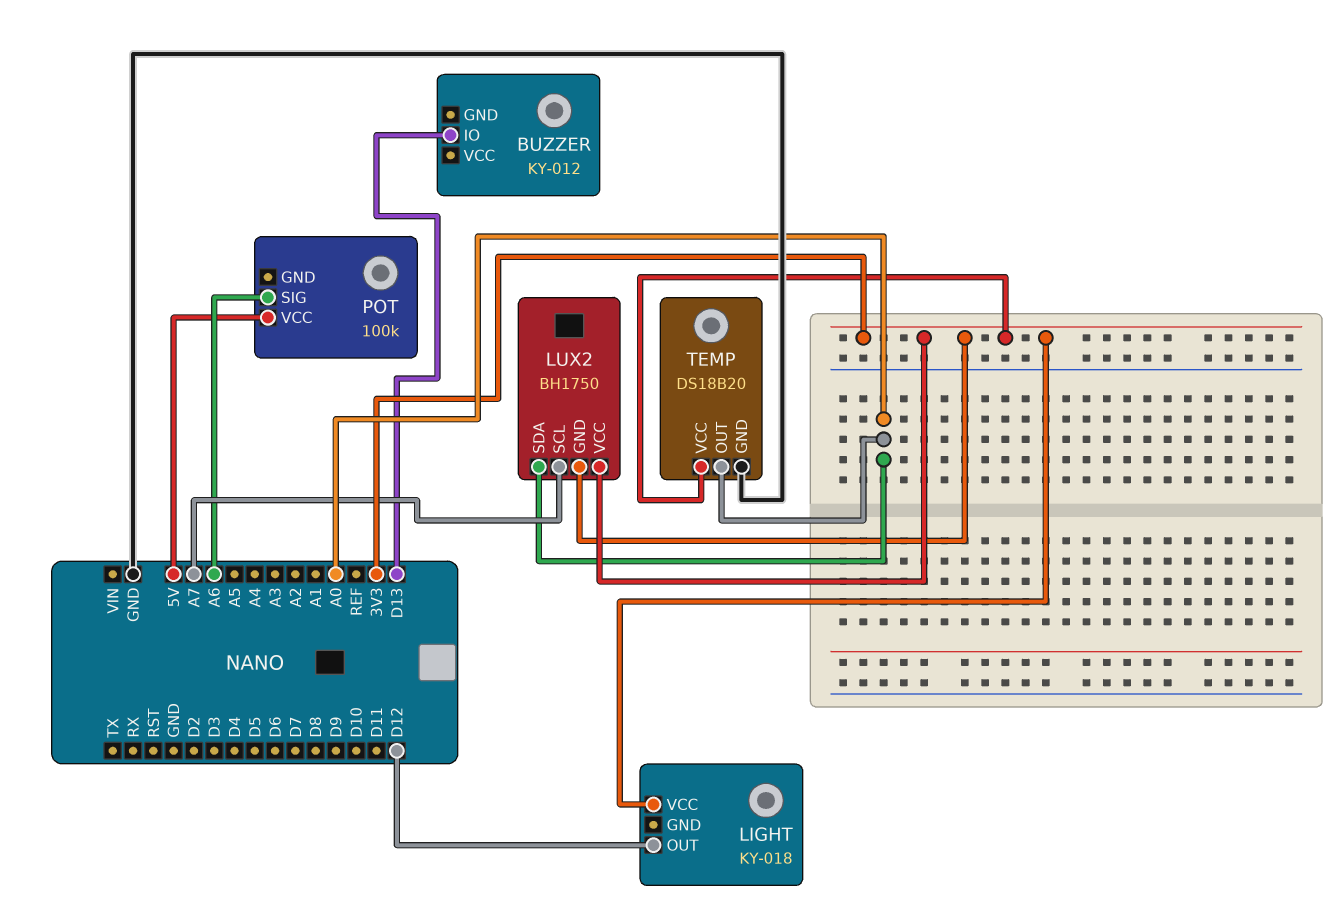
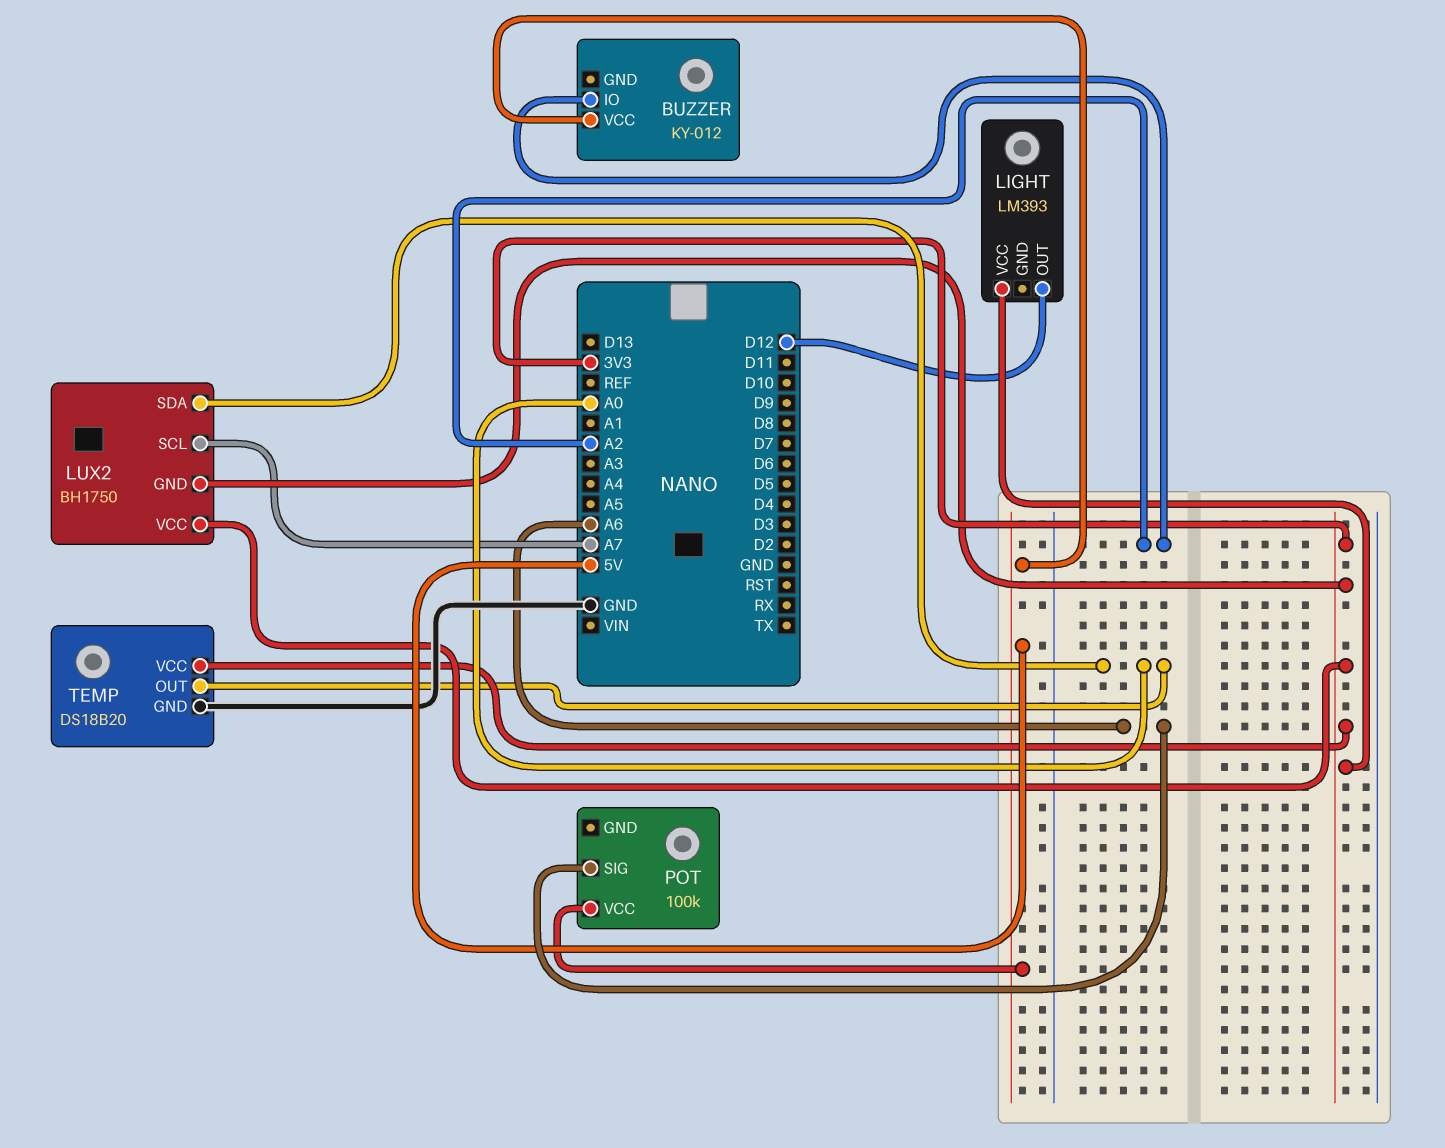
BUZZER pin IO: D13 -> A2
BUZZER pin VCC: none -> 5V
LIGHT: KY-018 -> LM393

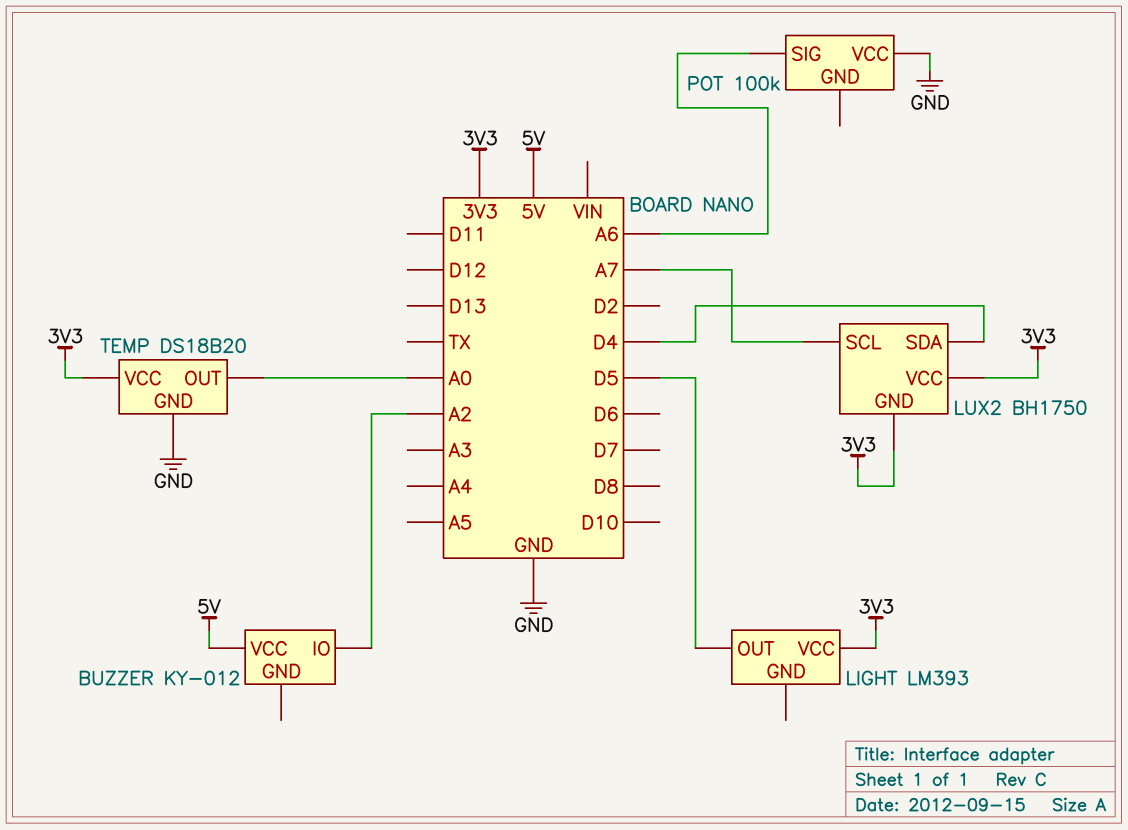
LIGHT pin OUT: D12 -> D5
LUX2 pin SDA: A0 -> D4
POT pin VCC: 5V -> GND

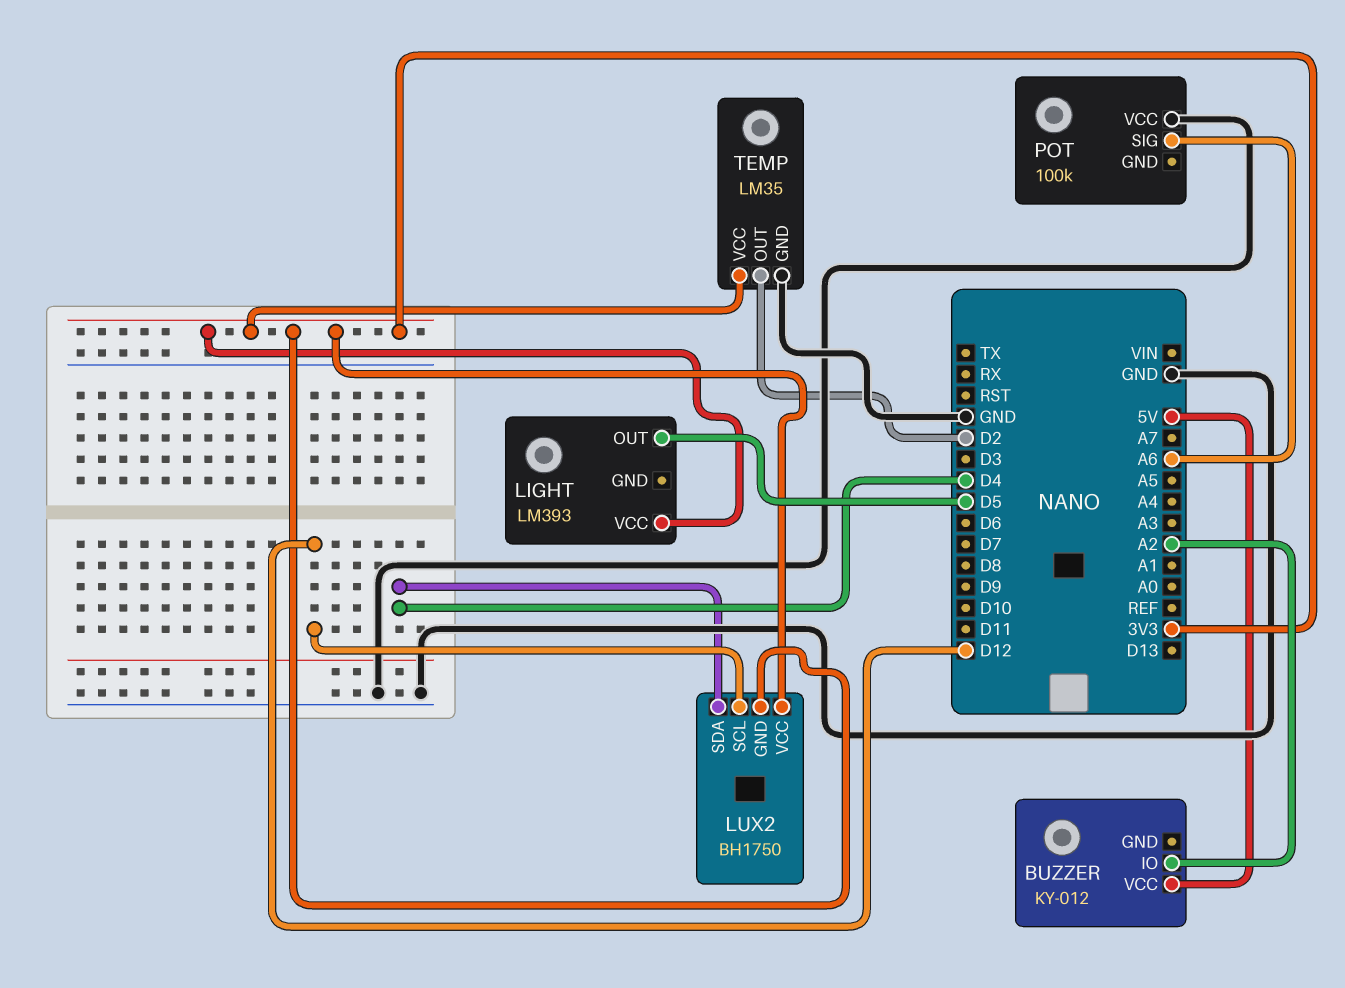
LUX2 pin SCL: A7 -> D12
TEMP: DS18B20 -> LM35
TEMP pin OUT: A0 -> D2

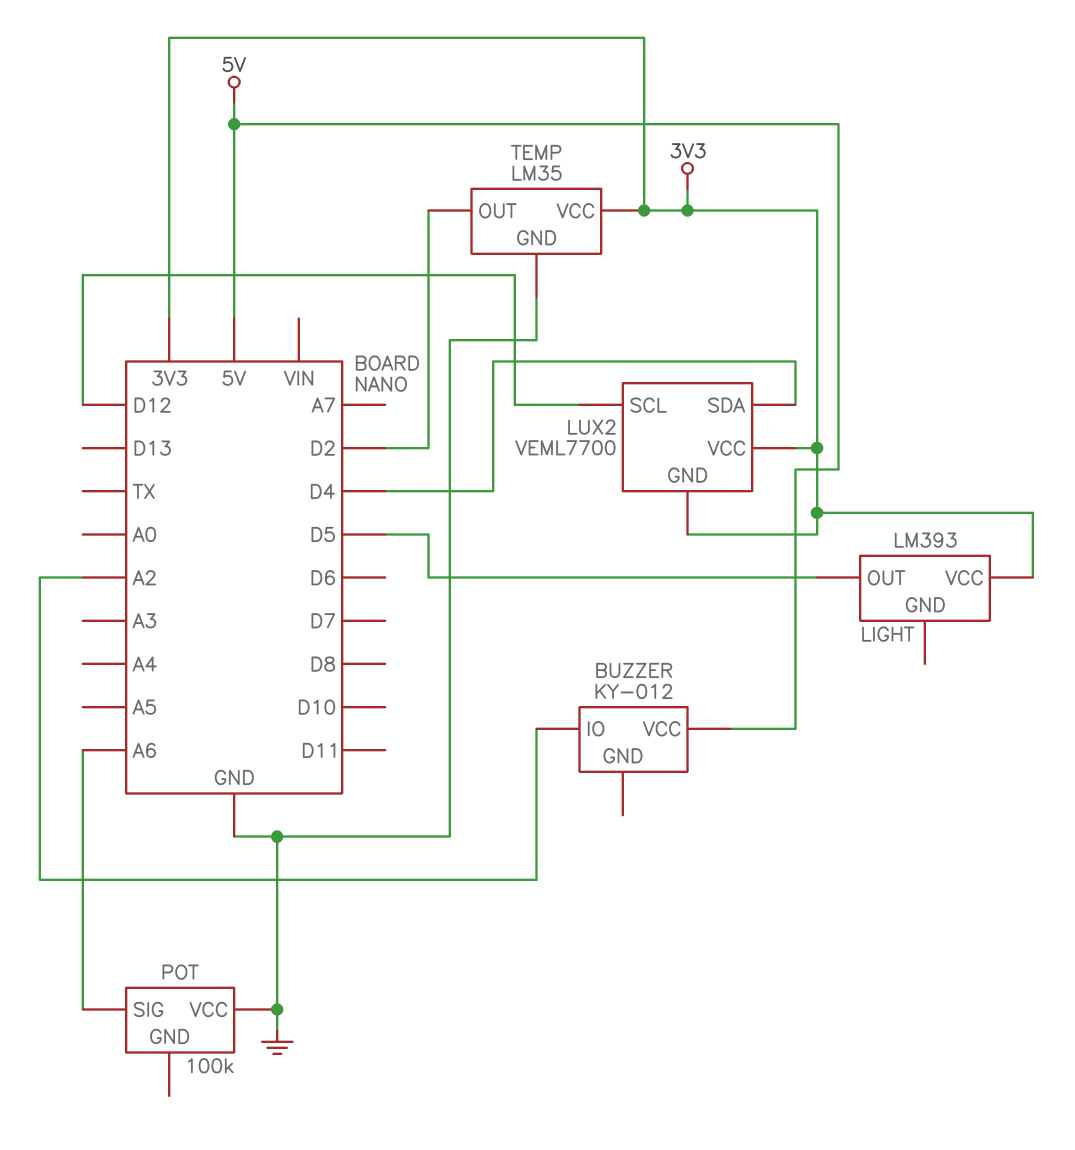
LUX2: BH1750 -> VEML7700

